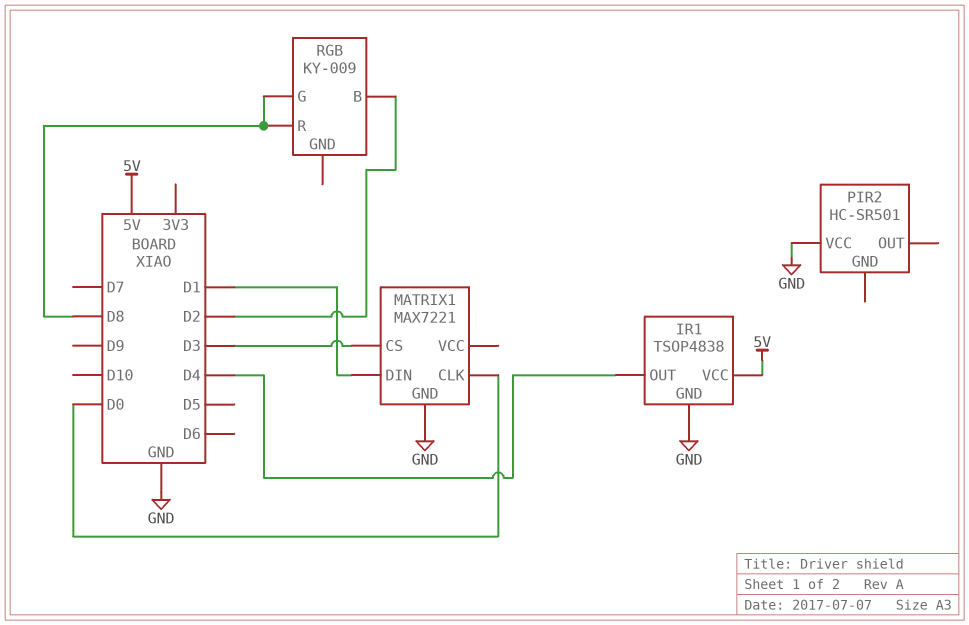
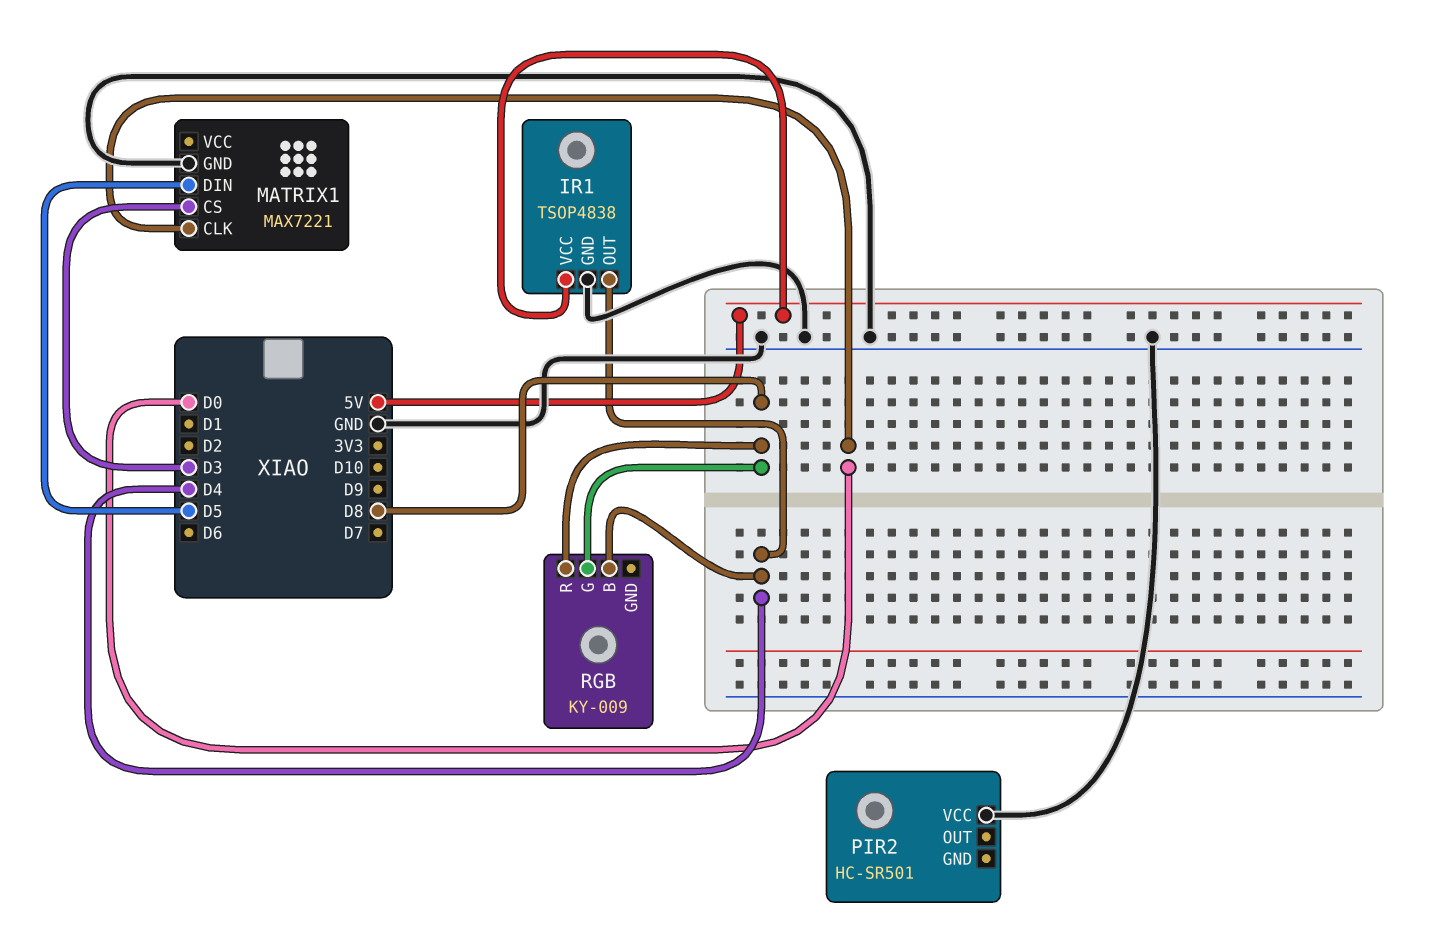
MATRIX1 pin DIN: D1 -> D5
RGB pin B: D2 -> D4

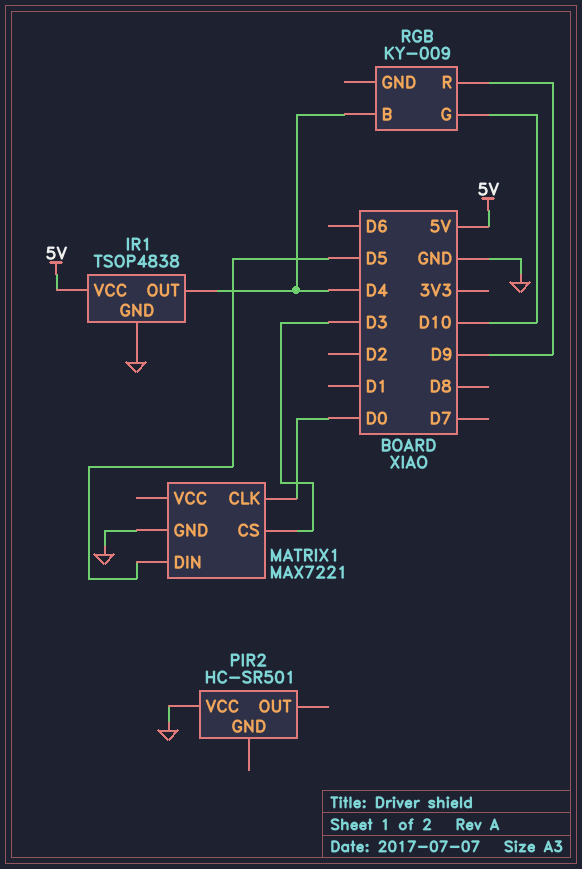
RGB pin G: D8 -> D10
RGB pin R: D8 -> D9

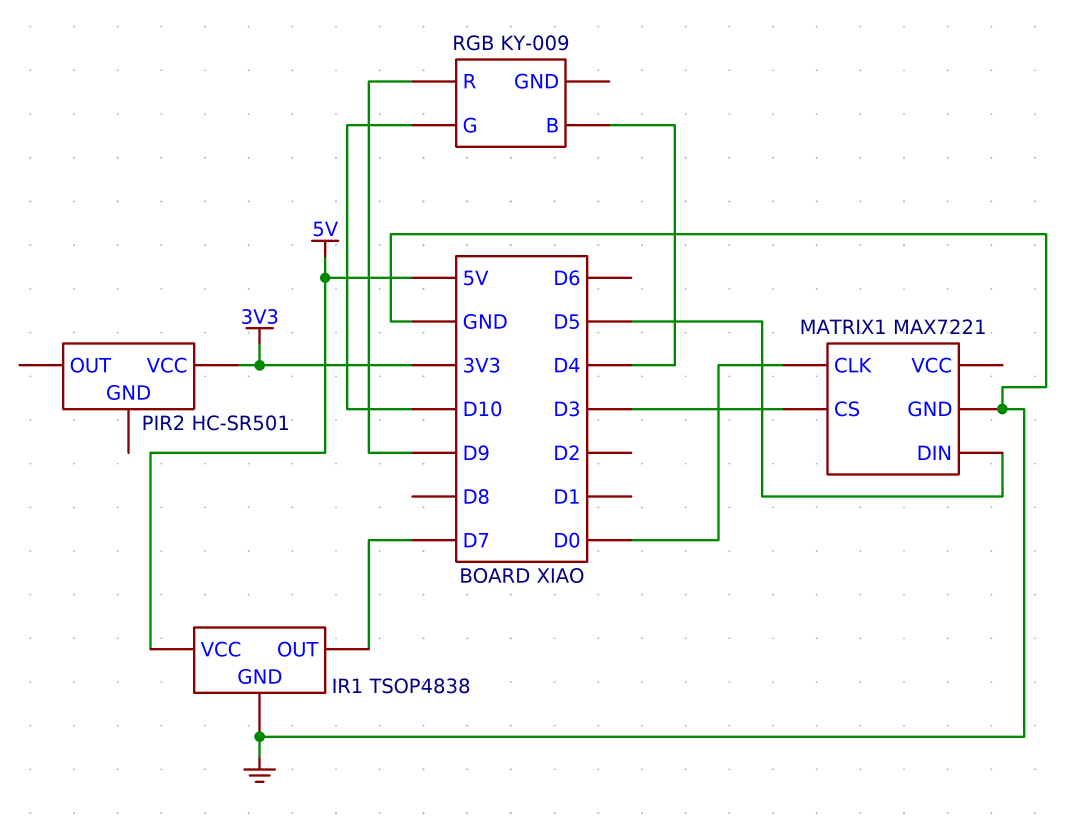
IR1 pin OUT: D4 -> D7
PIR2 pin VCC: GND -> 3V3

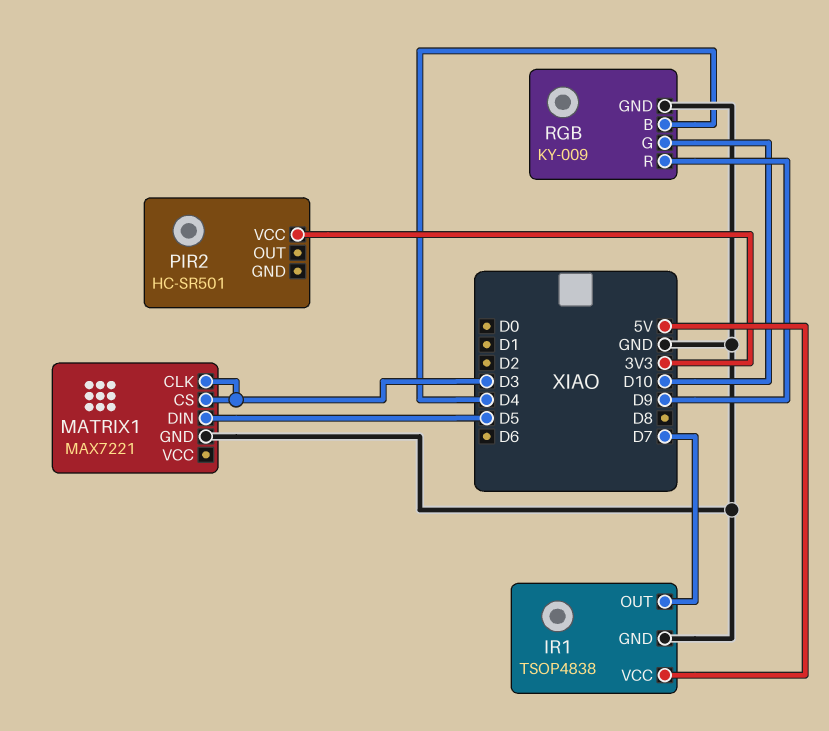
MATRIX1 pin CLK: D0 -> D3
RGB pin GND: none -> GND

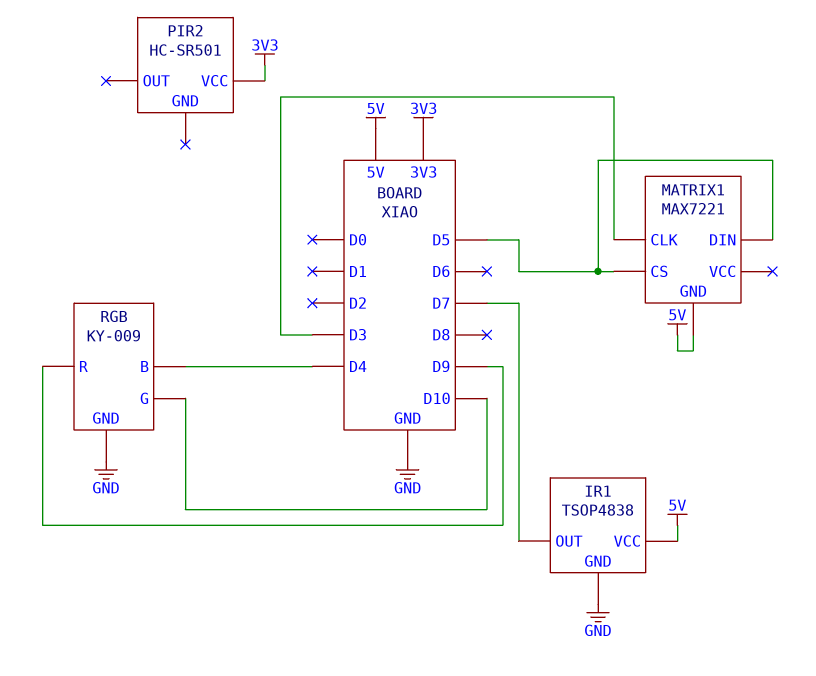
MATRIX1 pin CS: D3 -> D5
MATRIX1 pin GND: GND -> 5V

